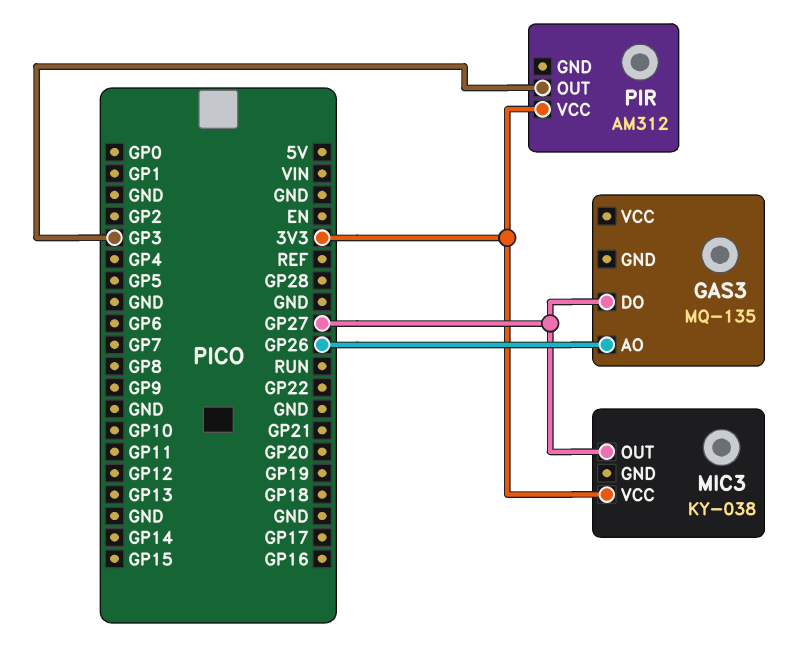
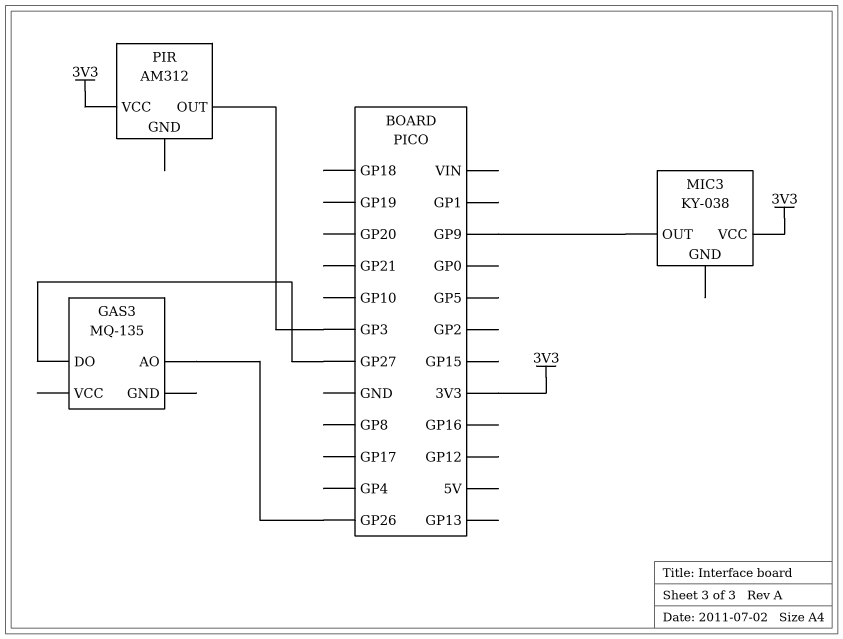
MIC3 pin OUT: GP27 -> GP9

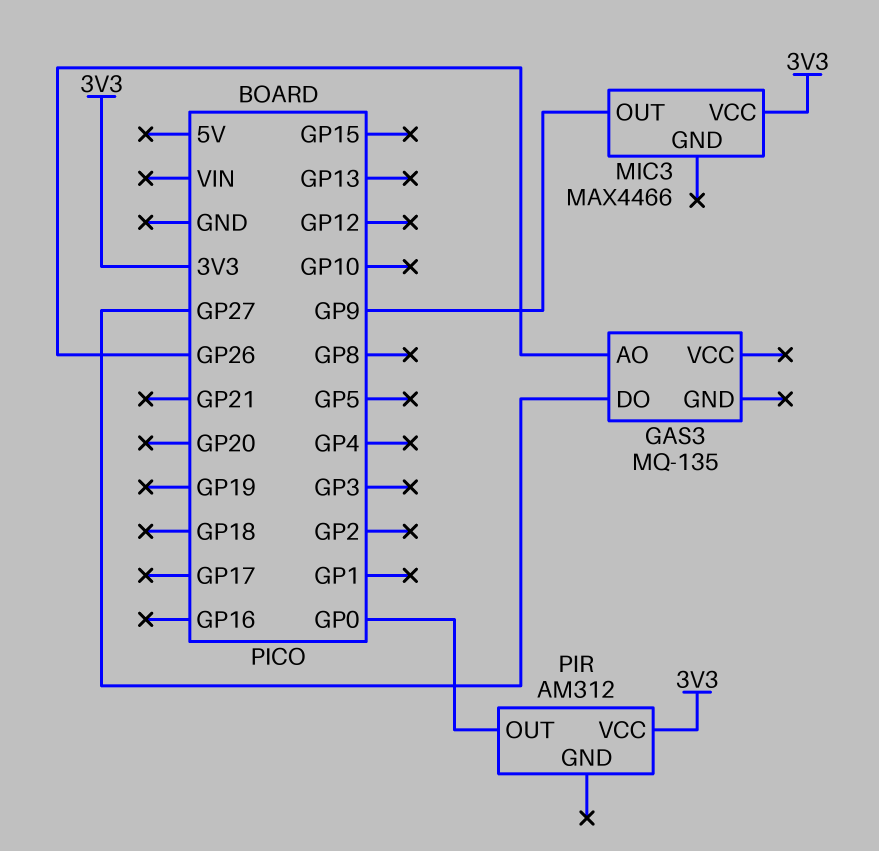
MIC3: KY-038 -> MAX4466
PIR pin OUT: GP3 -> GP0

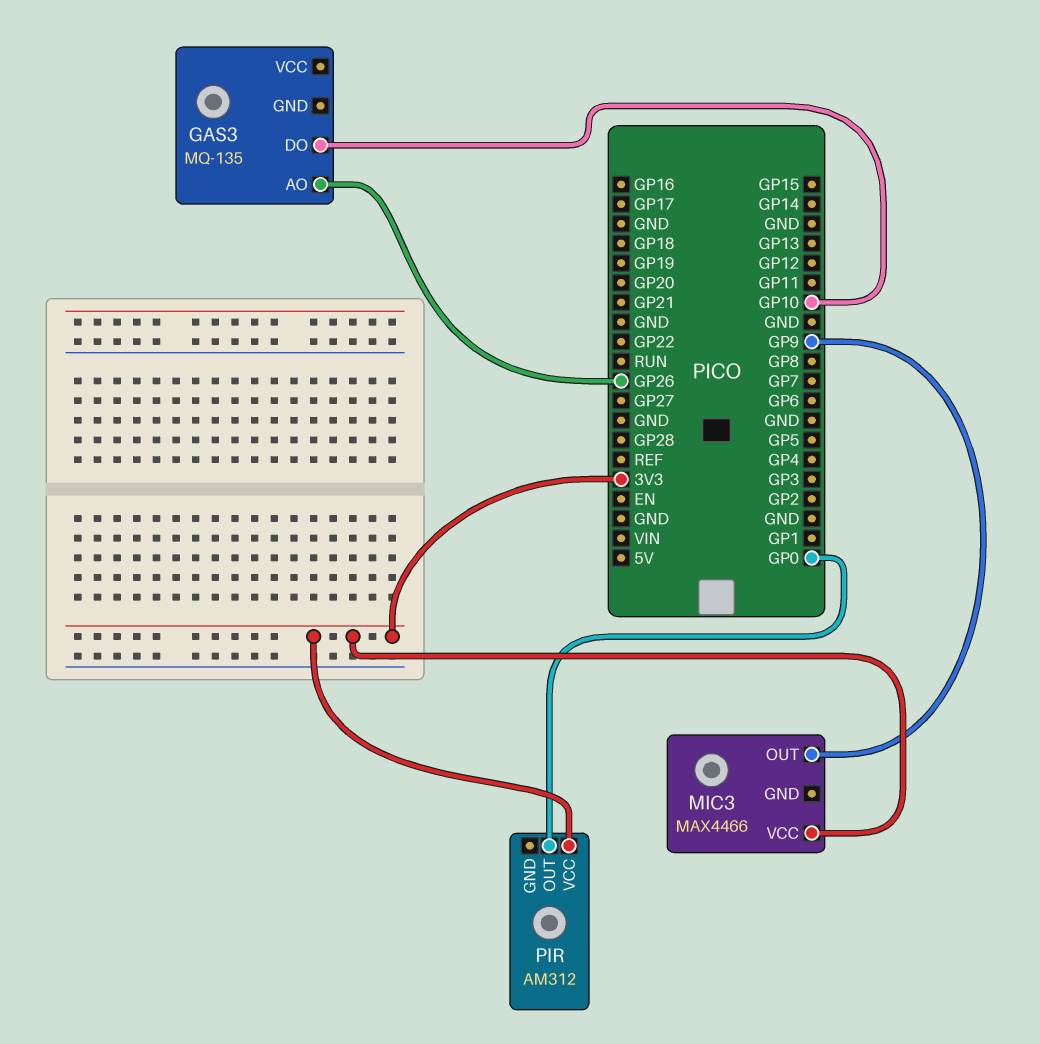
GAS3 pin DO: GP27 -> GP10

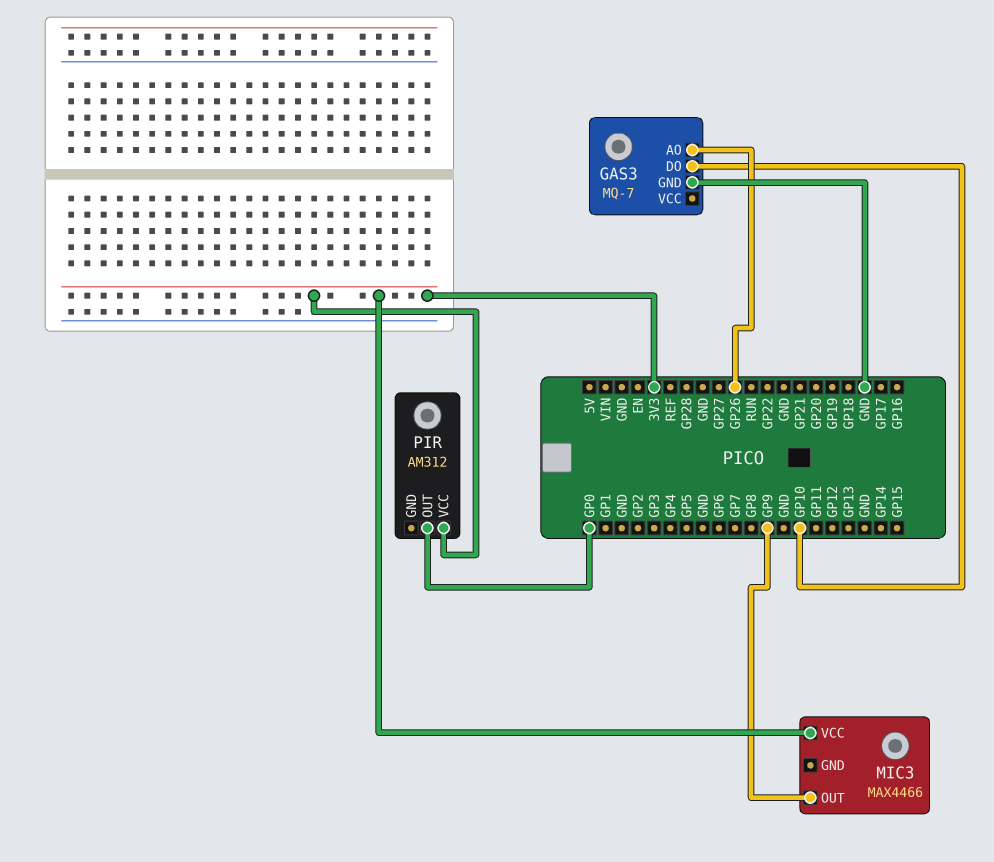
GAS3: MQ-135 -> MQ-7
GAS3 pin GND: none -> GND

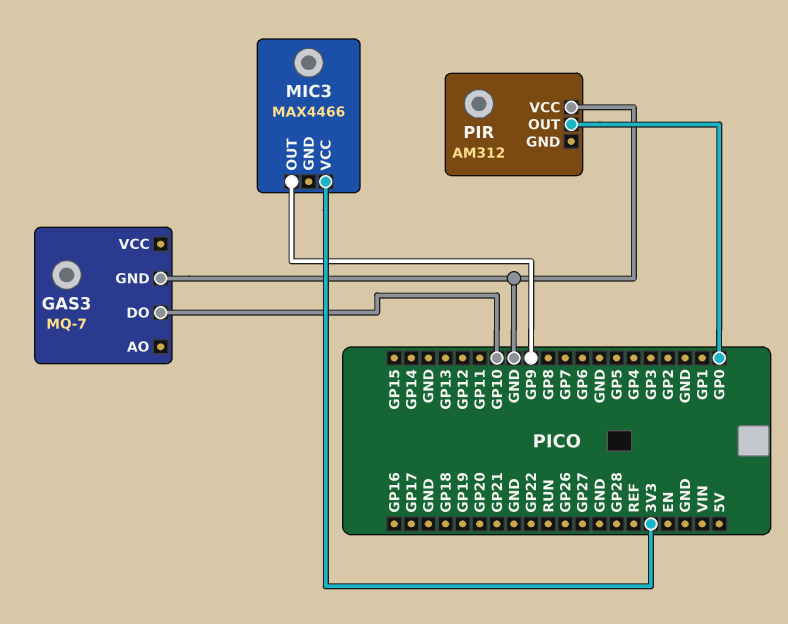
GAS3 pin AO: GP26 -> none
PIR pin VCC: 3V3 -> GND

